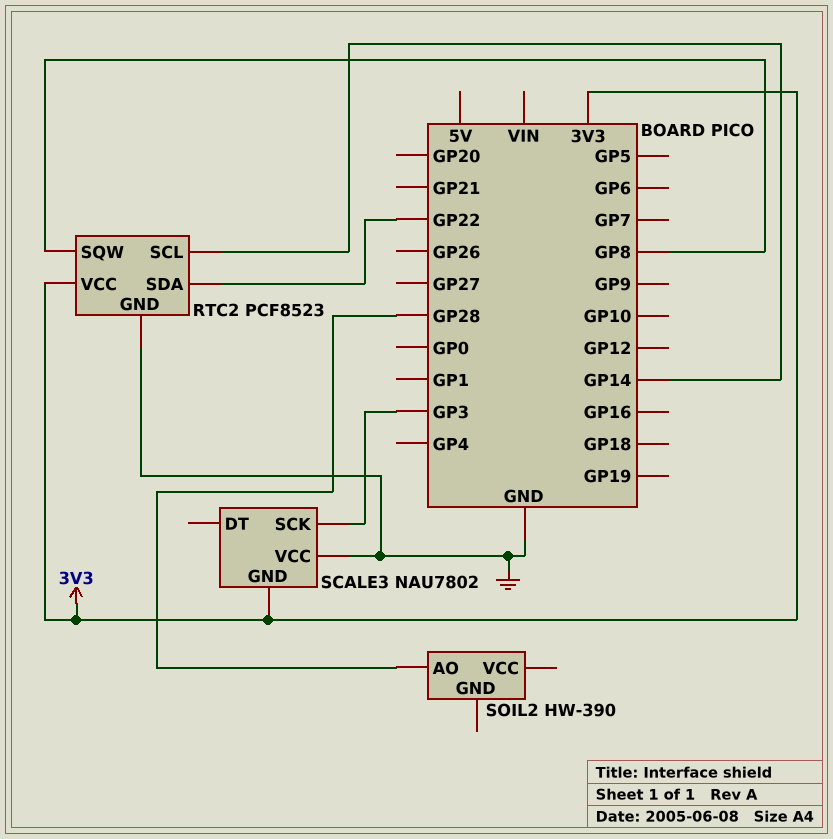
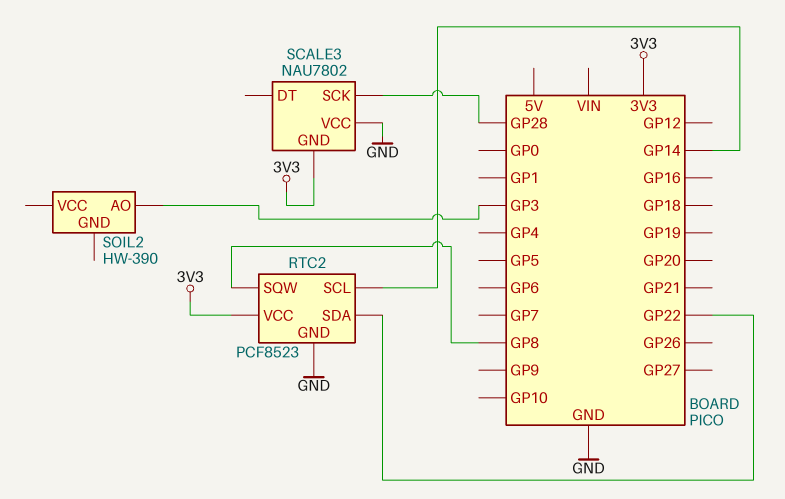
SCALE3 pin SCK: GP3 -> GP28
SOIL2 pin AO: GP28 -> GP3

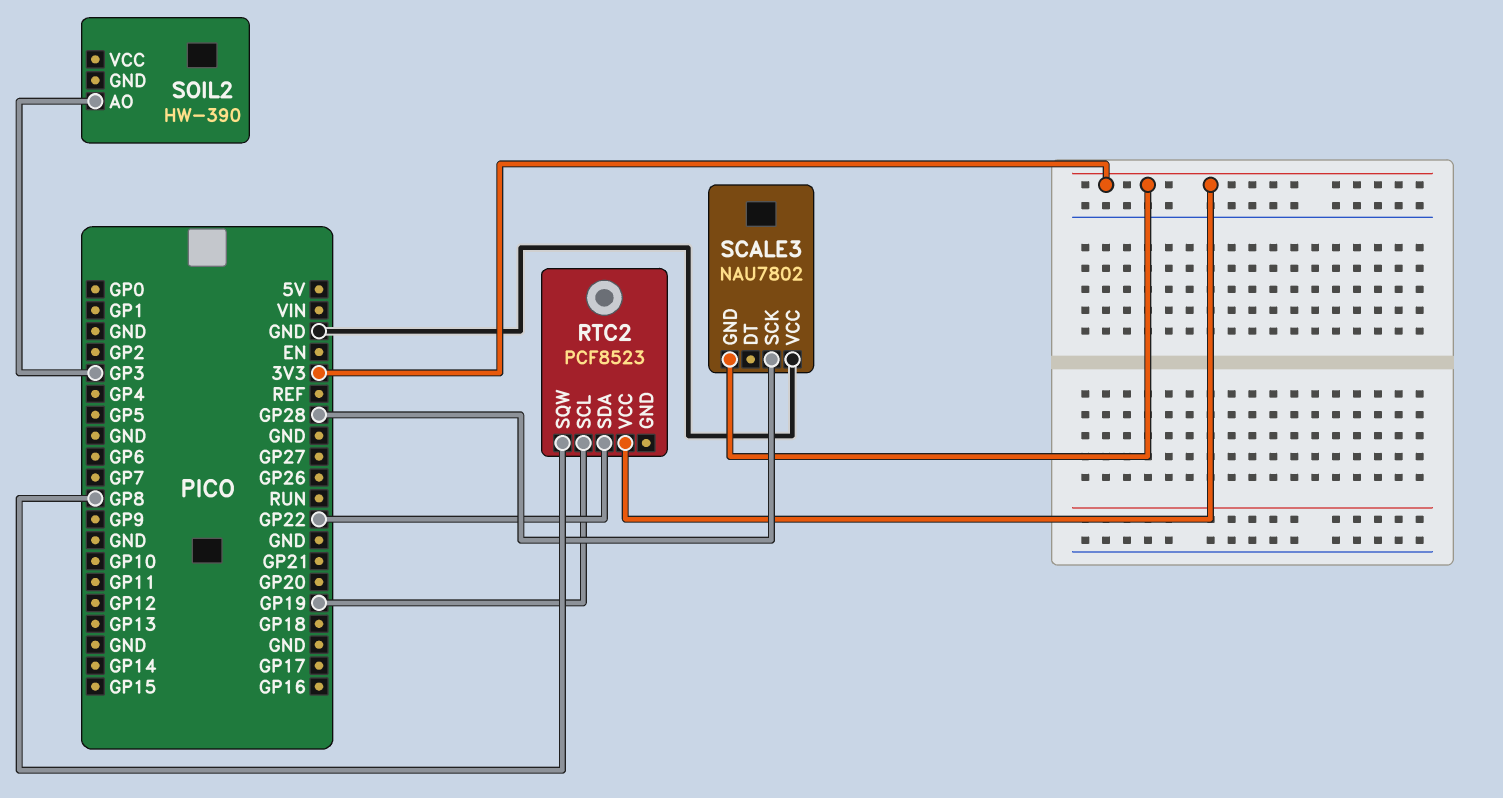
RTC2 pin GND: GND -> none
RTC2 pin SCL: GP14 -> GP19

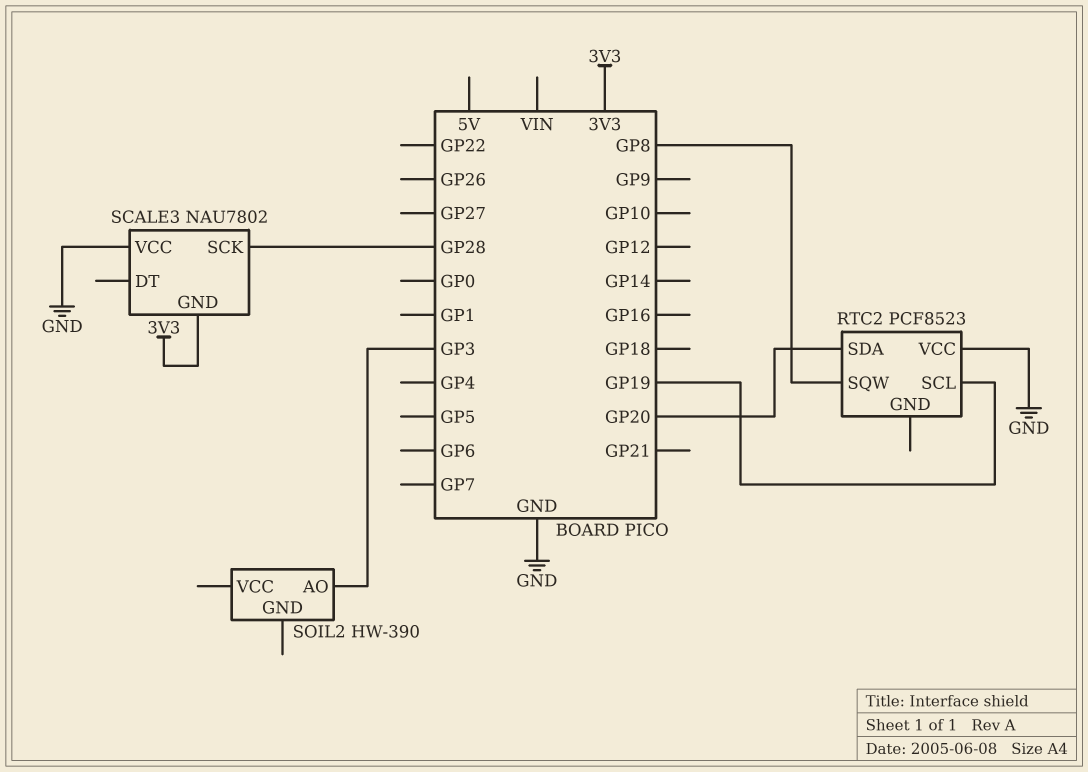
RTC2 pin SDA: GP22 -> GP20
RTC2 pin VCC: 3V3 -> GND

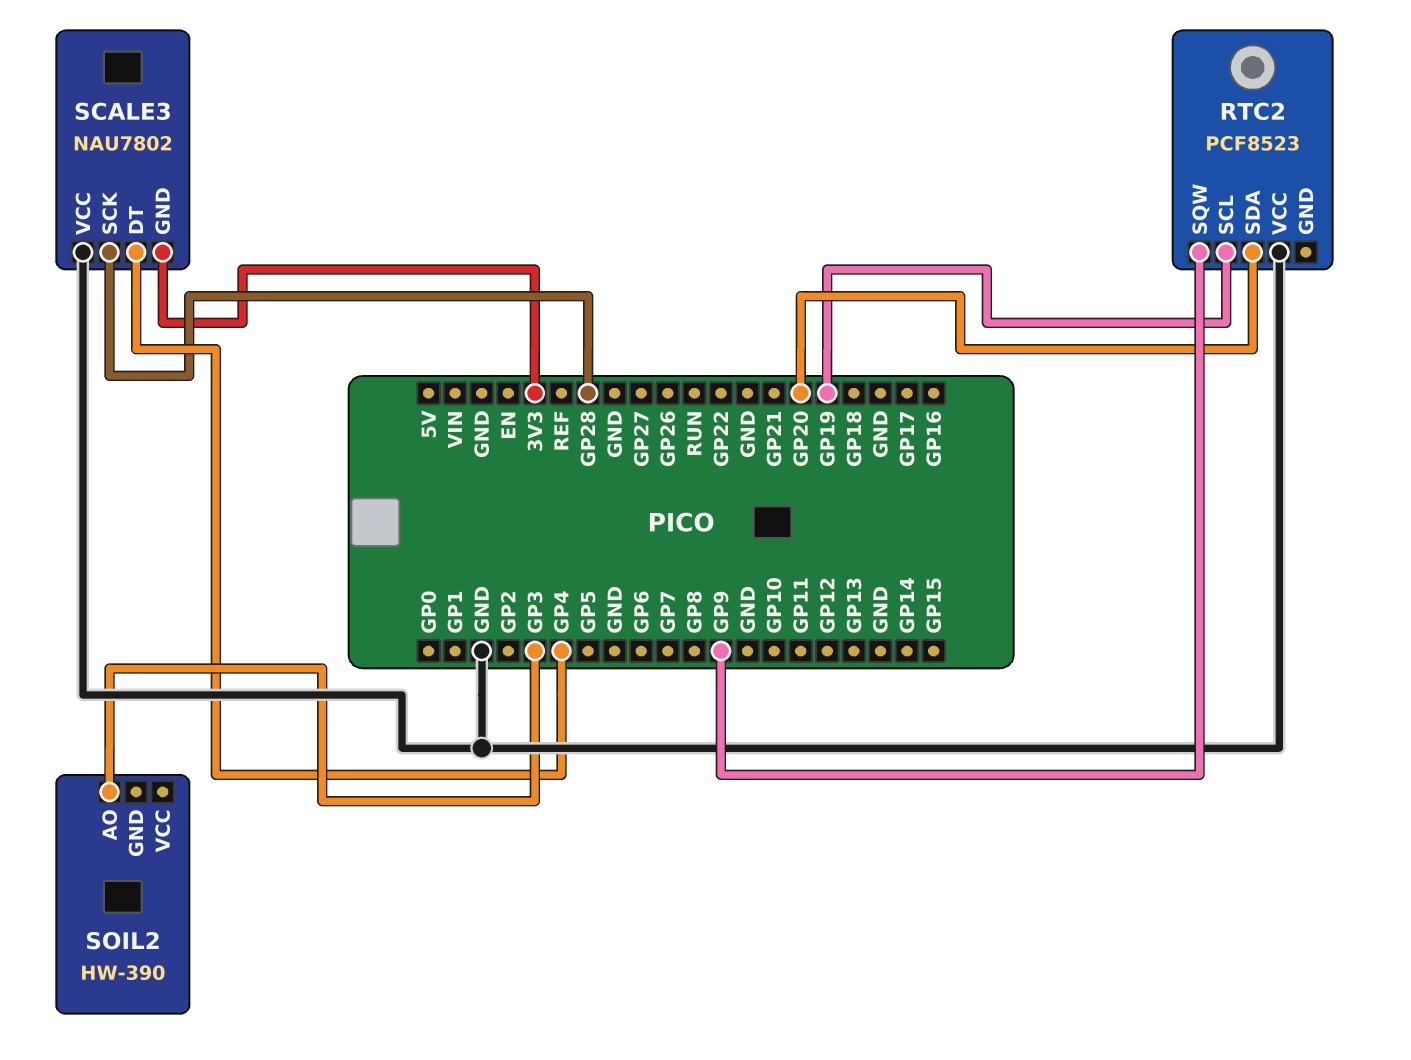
RTC2 pin SQW: GP8 -> GP9
SCALE3 pin DT: none -> GP4

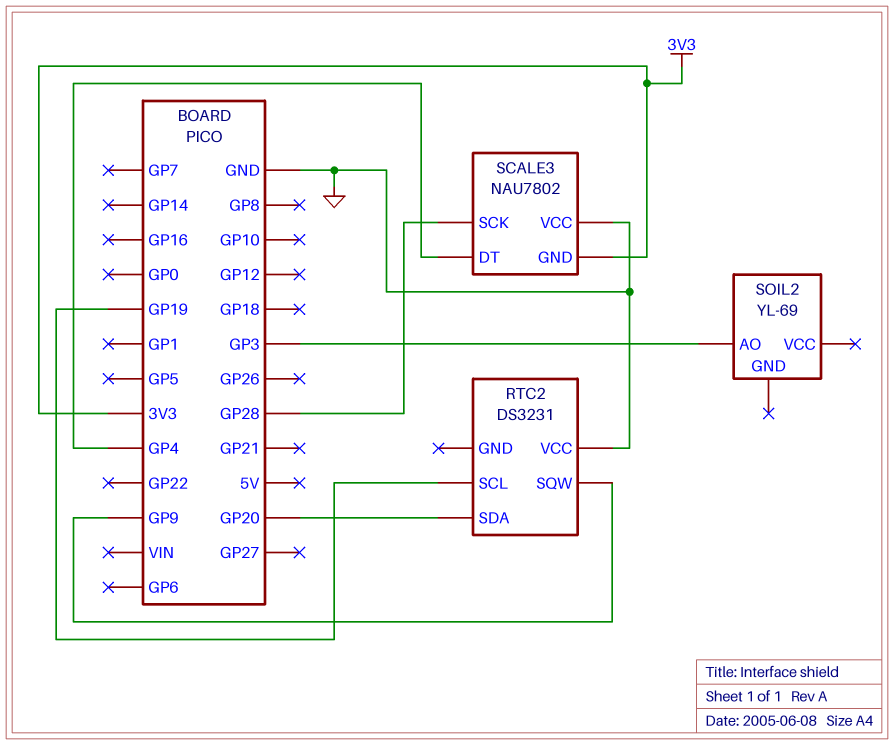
RTC2: PCF8523 -> DS3231
SOIL2: HW-390 -> YL-69

